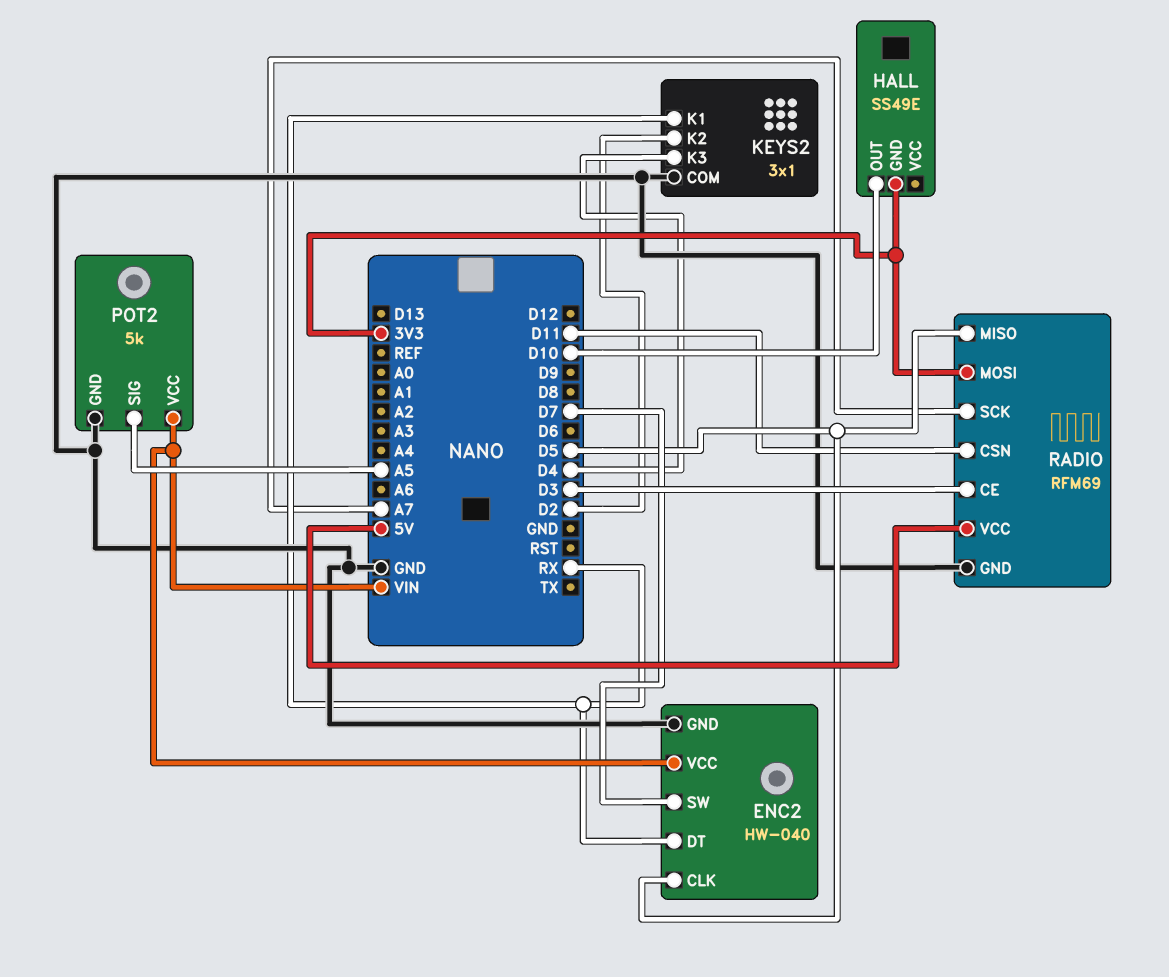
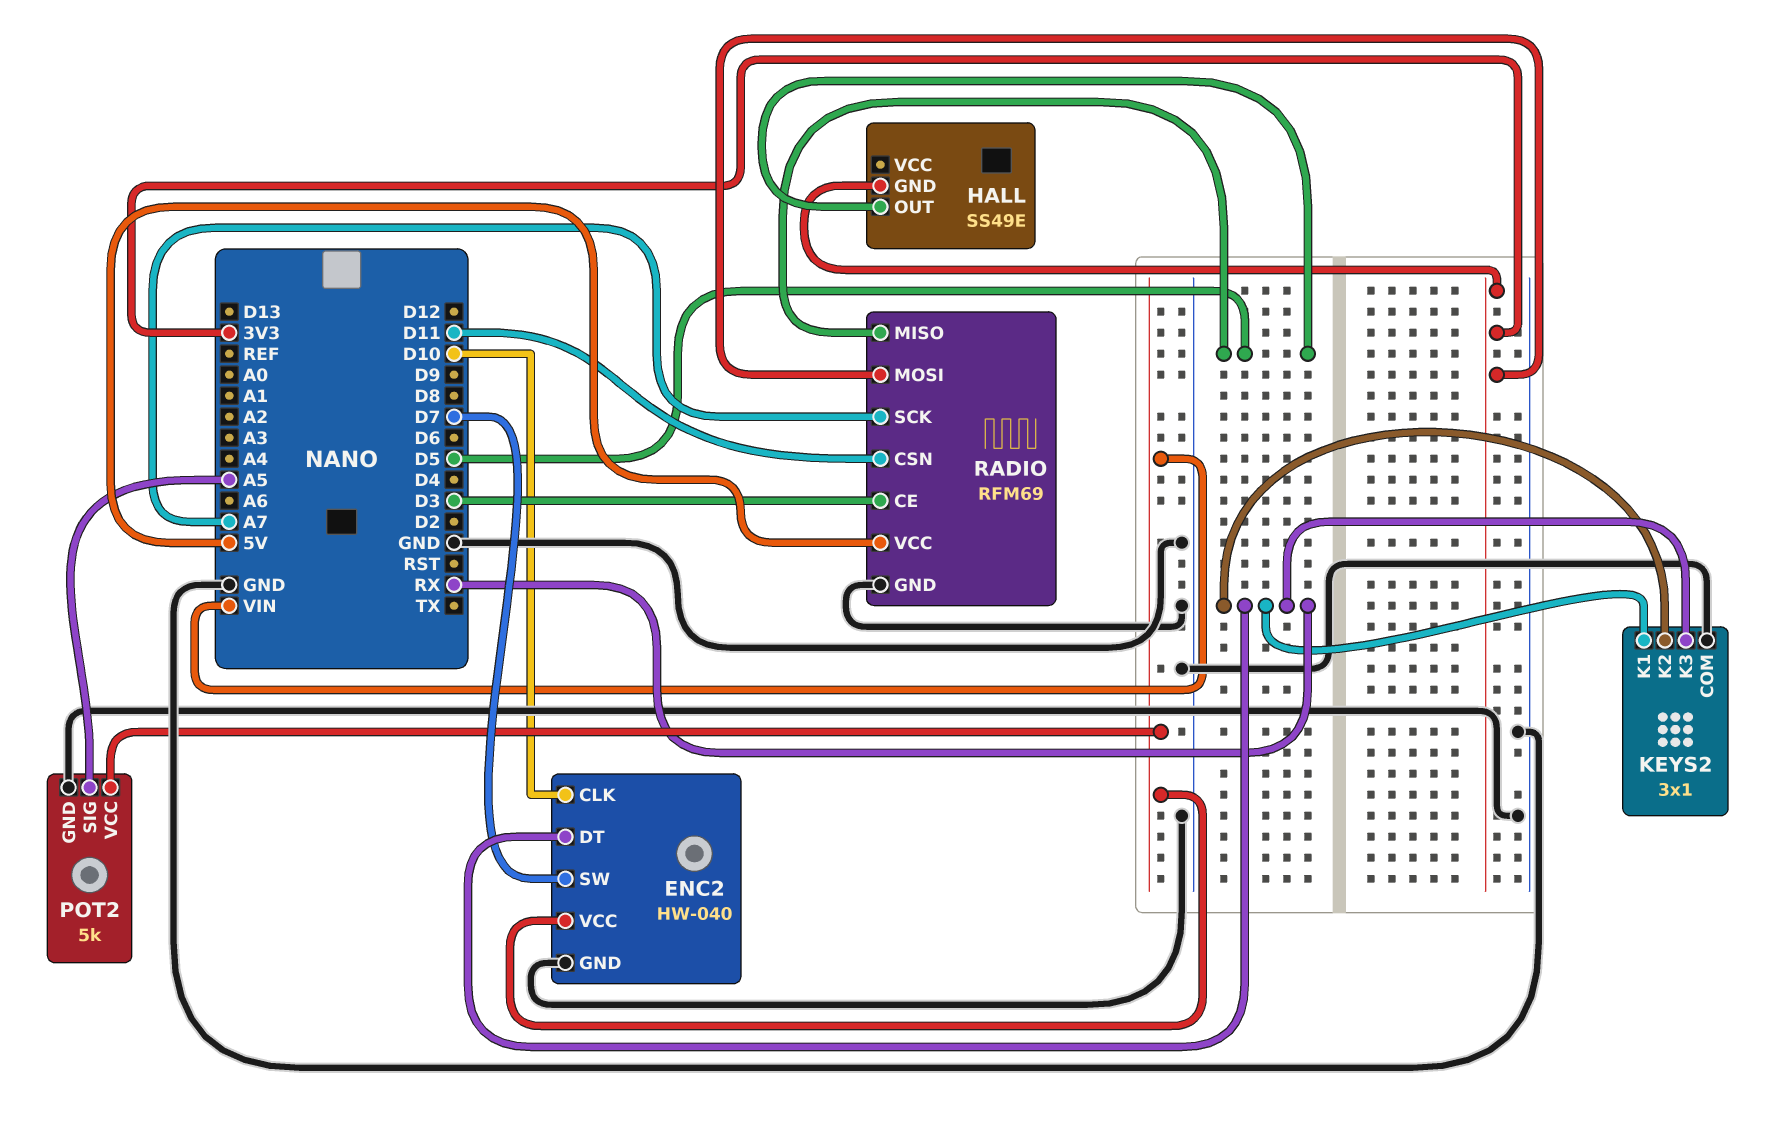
ENC2 pin CLK: D5 -> D10
HALL pin OUT: D10 -> D5
KEYS2 pin K2: D2 -> RX
KEYS2 pin K3: D4 -> RX

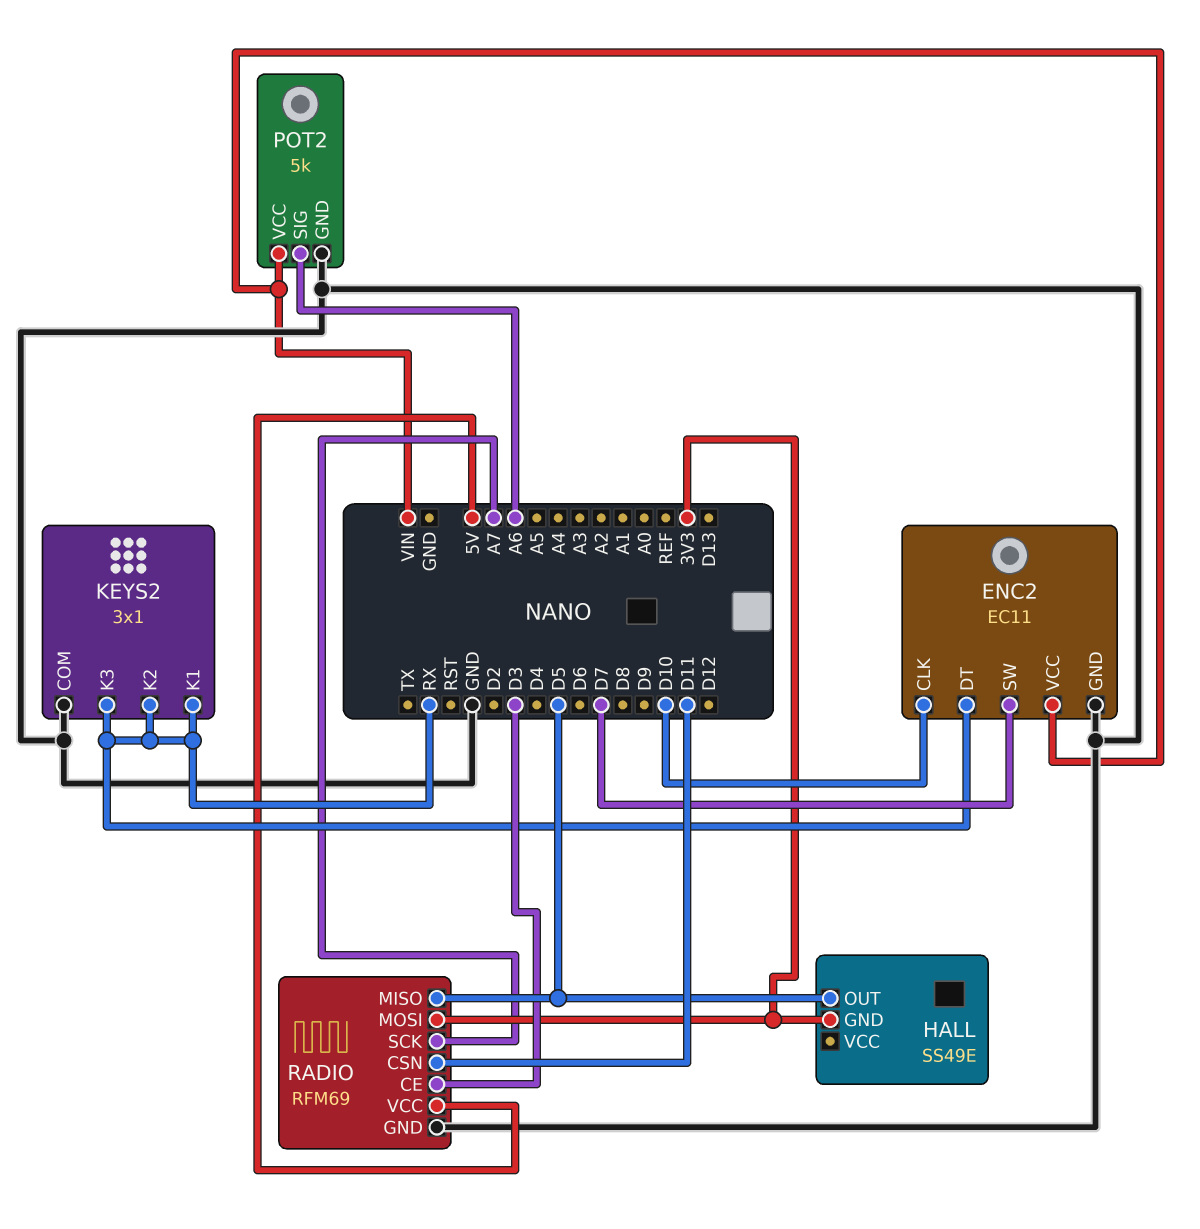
ENC2: HW-040 -> EC11
POT2 pin SIG: A5 -> A6

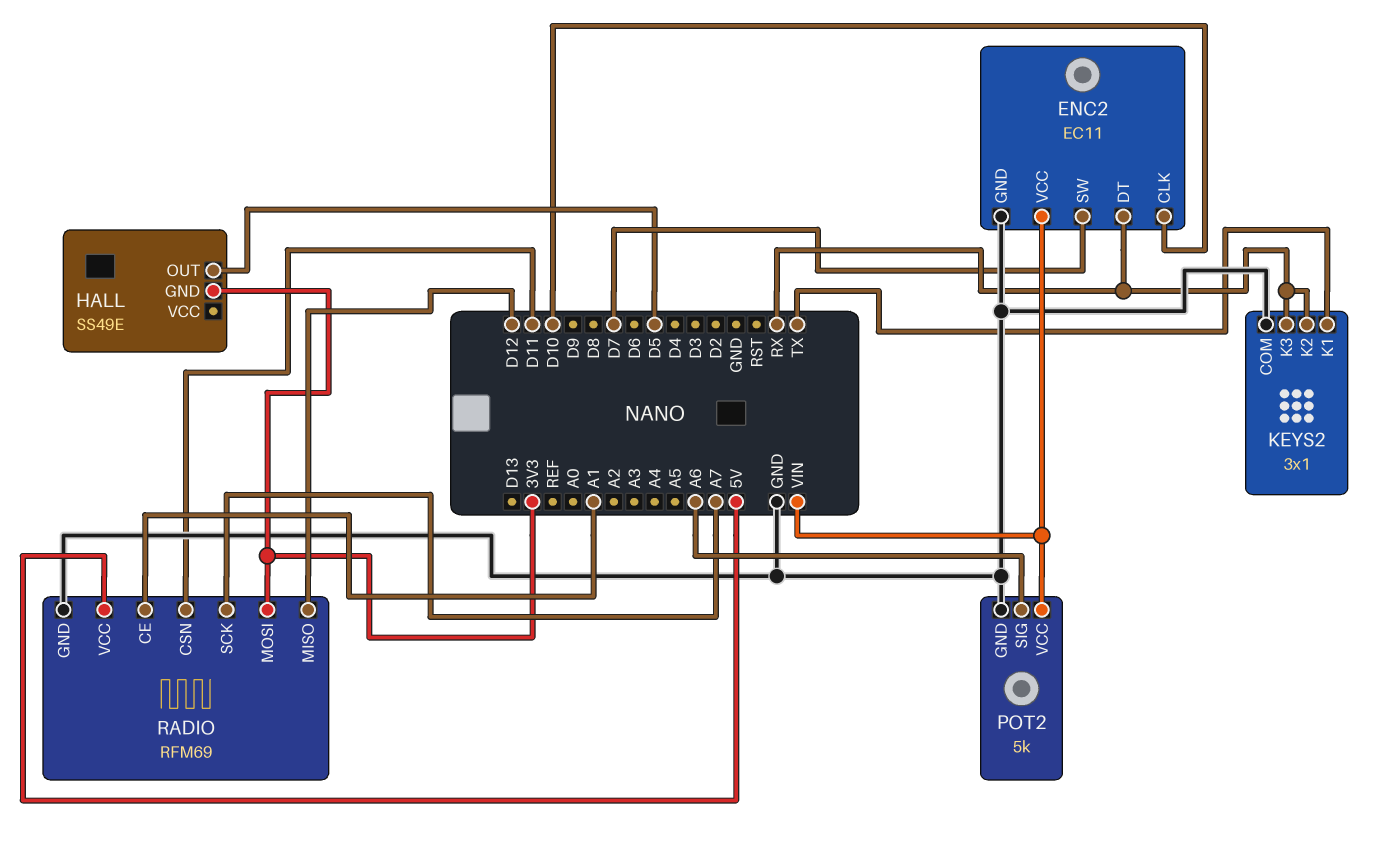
KEYS2 pin K1: RX -> TX
RADIO pin CE: D3 -> A1
RADIO pin MISO: D5 -> D12

